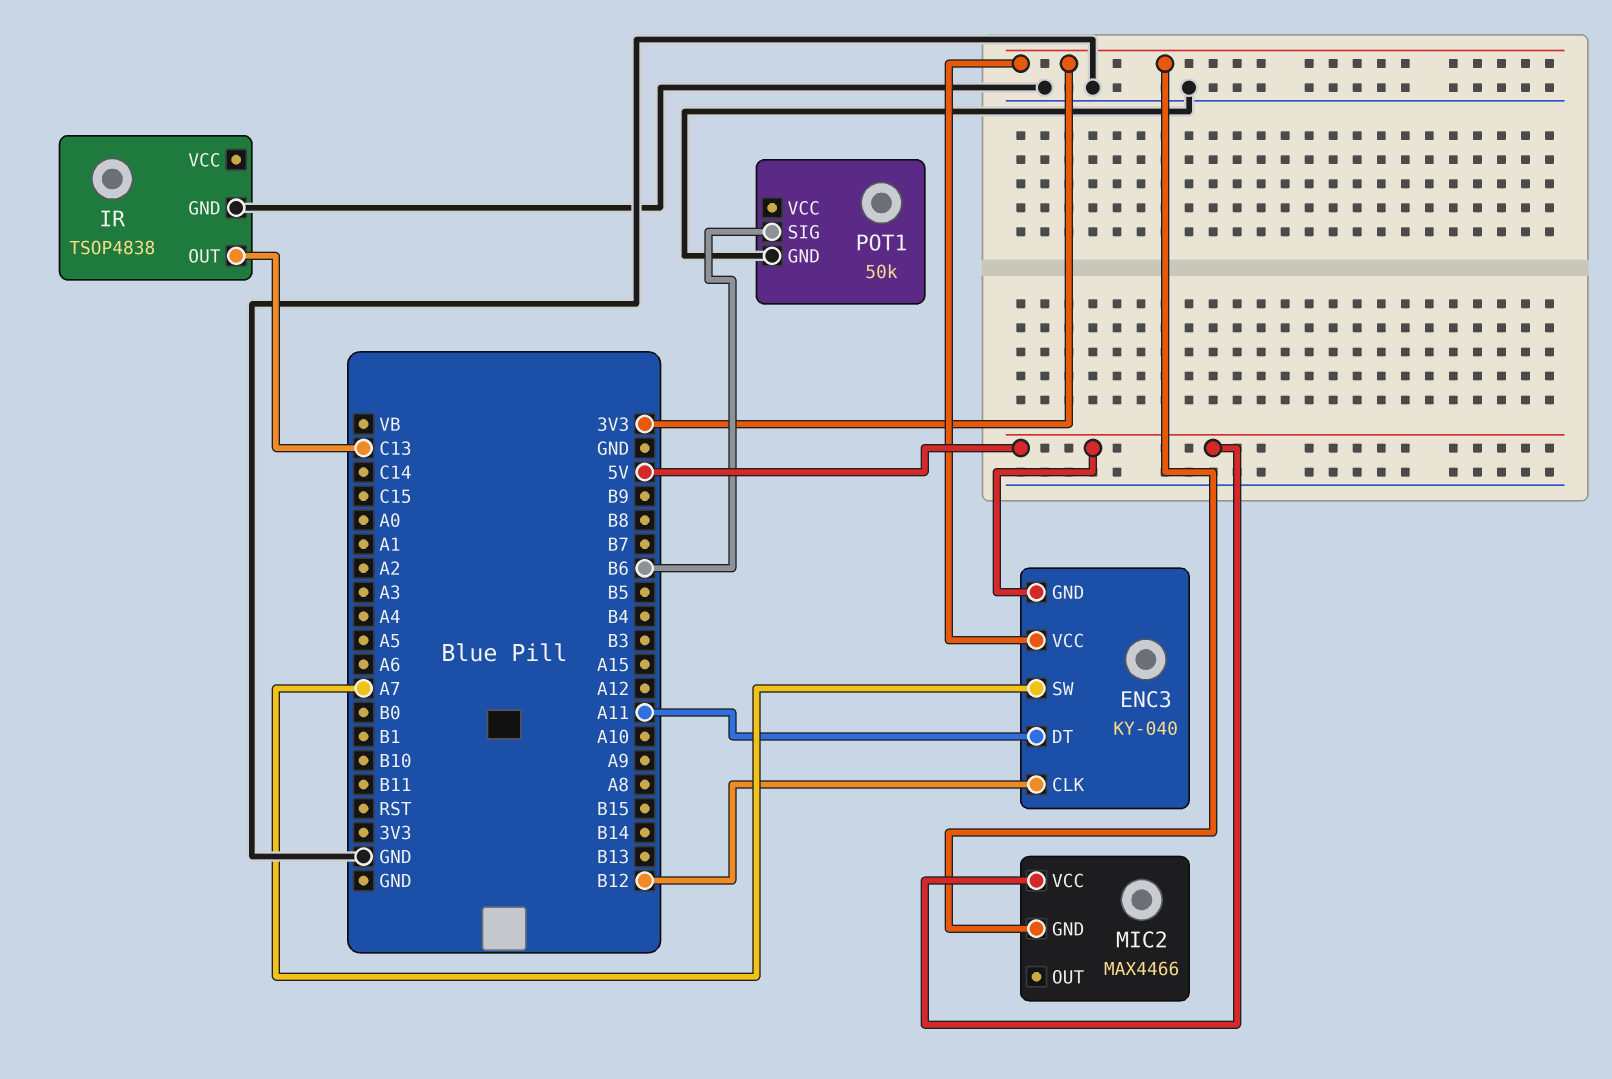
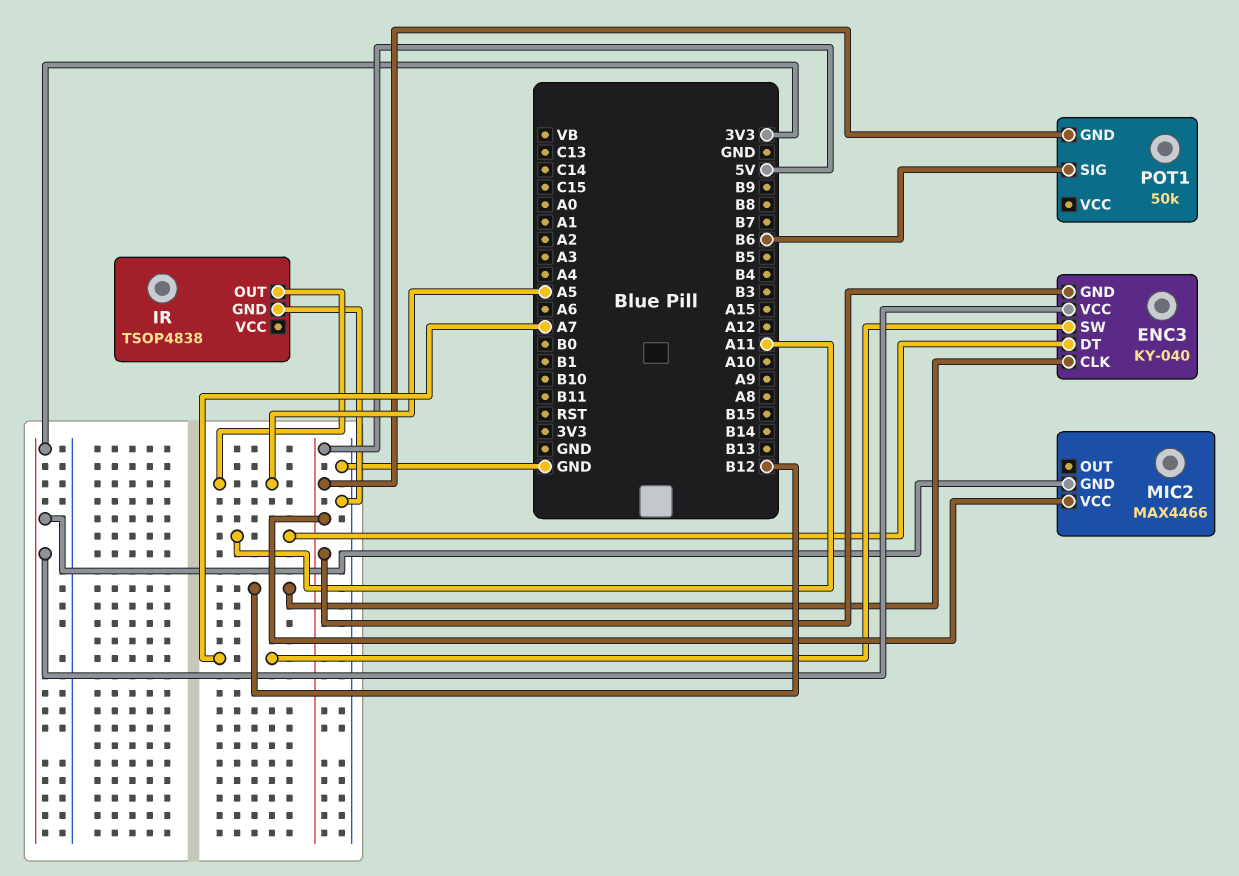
IR pin OUT: C13 -> A5
POT1 pin GND: GND -> 5V

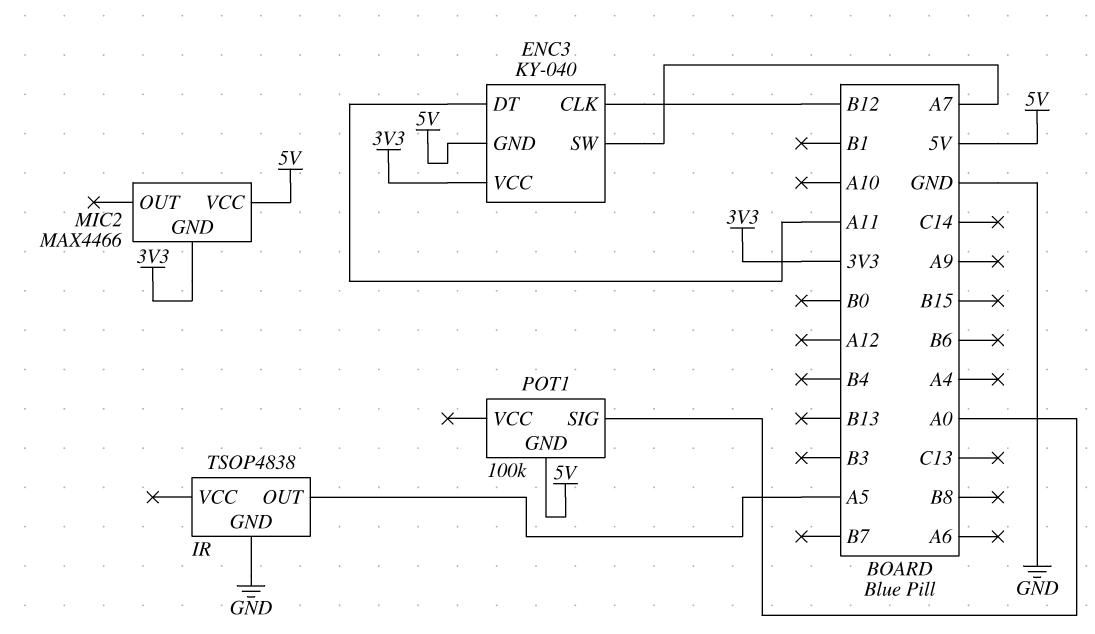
POT1: 50k -> 100k
POT1 pin SIG: B6 -> A0

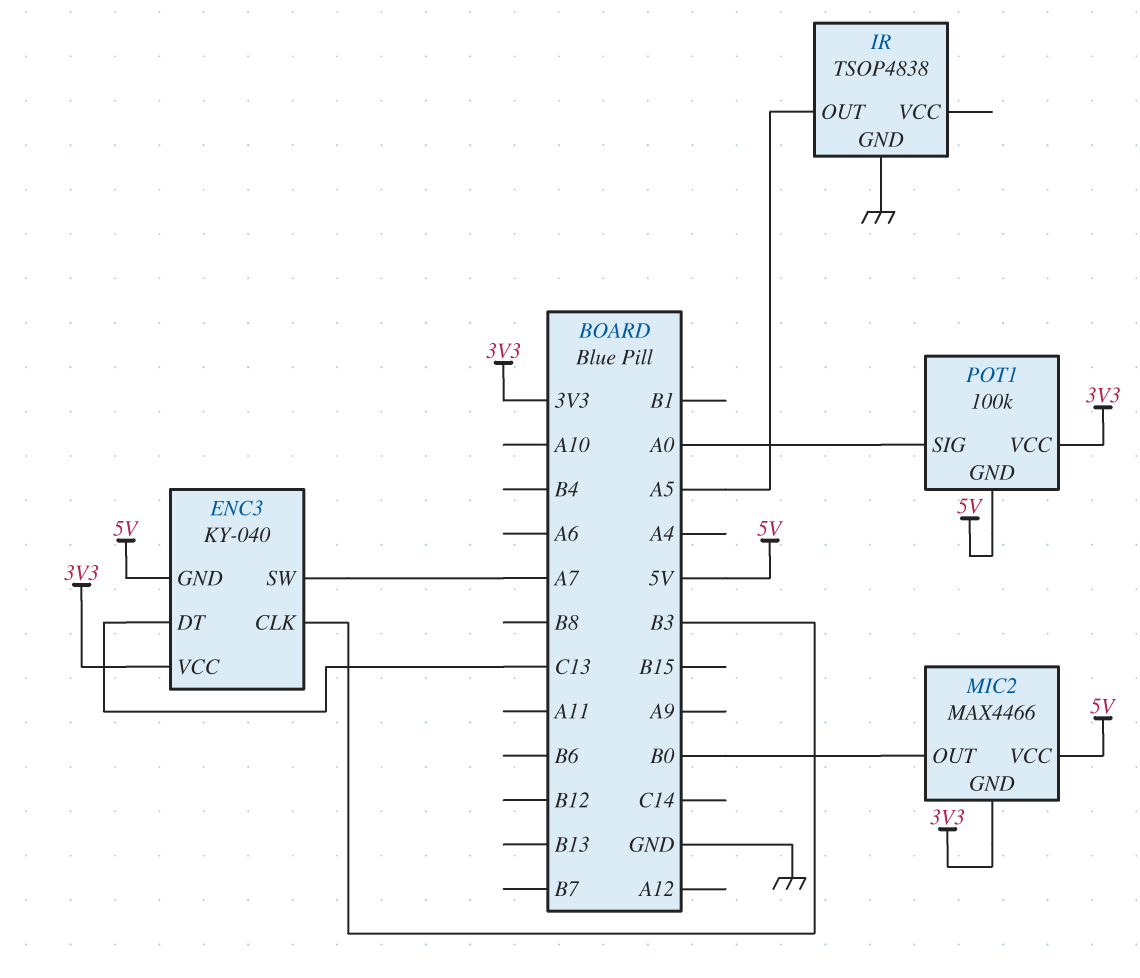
ENC3 pin CLK: B12 -> B3
ENC3 pin DT: A11 -> C13
MIC2 pin OUT: none -> B0
POT1 pin VCC: none -> 3V3

